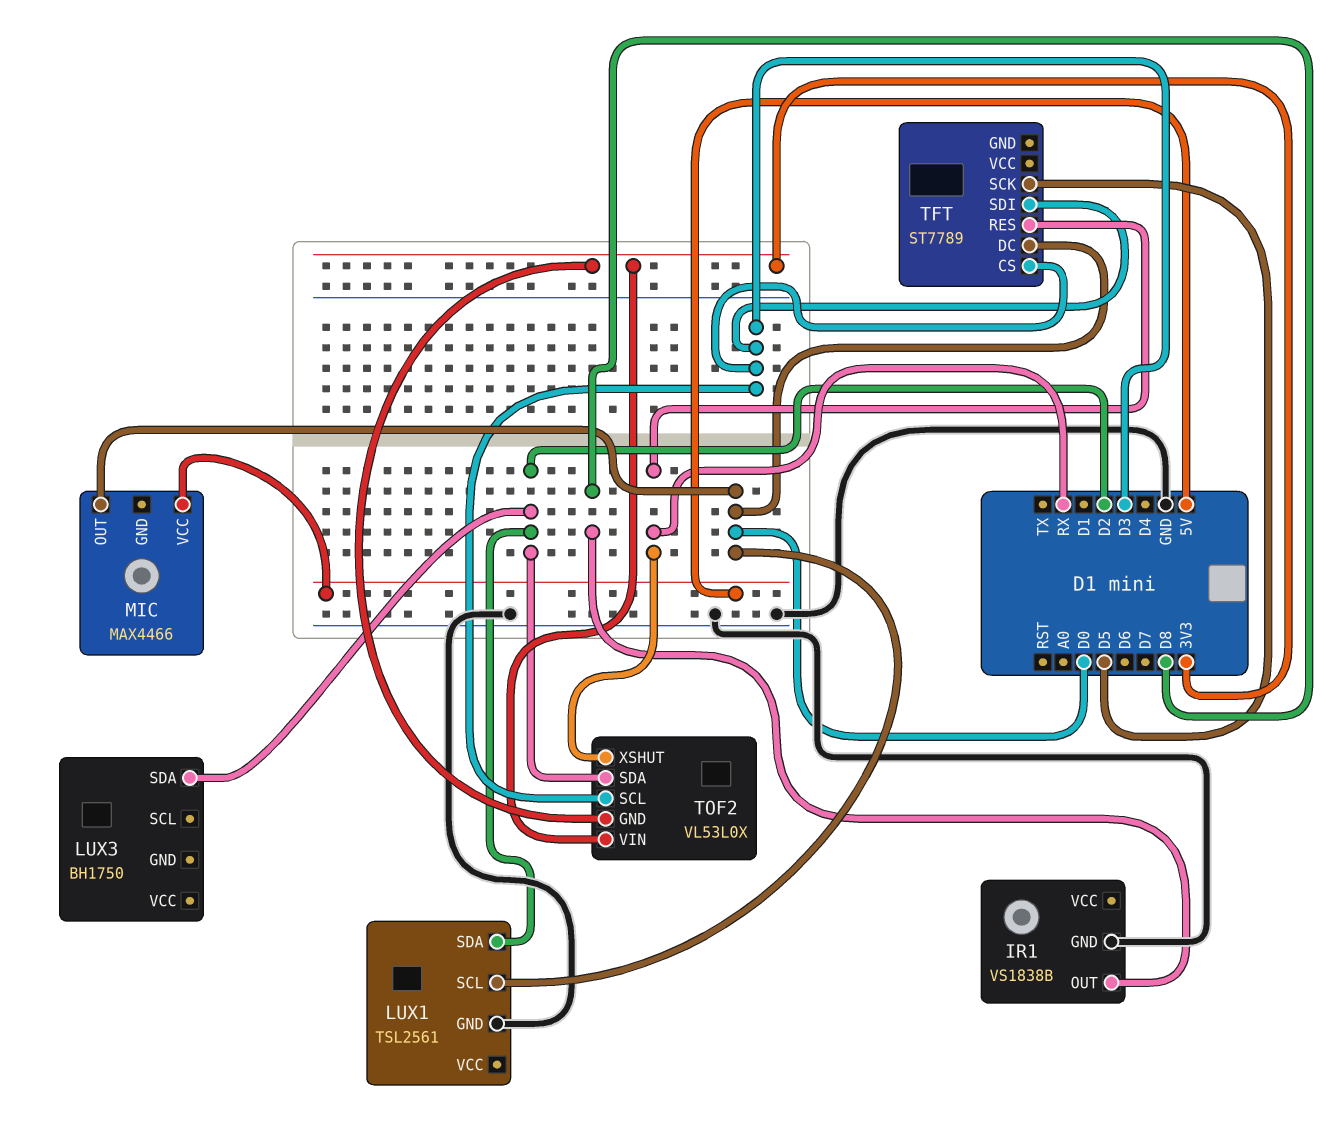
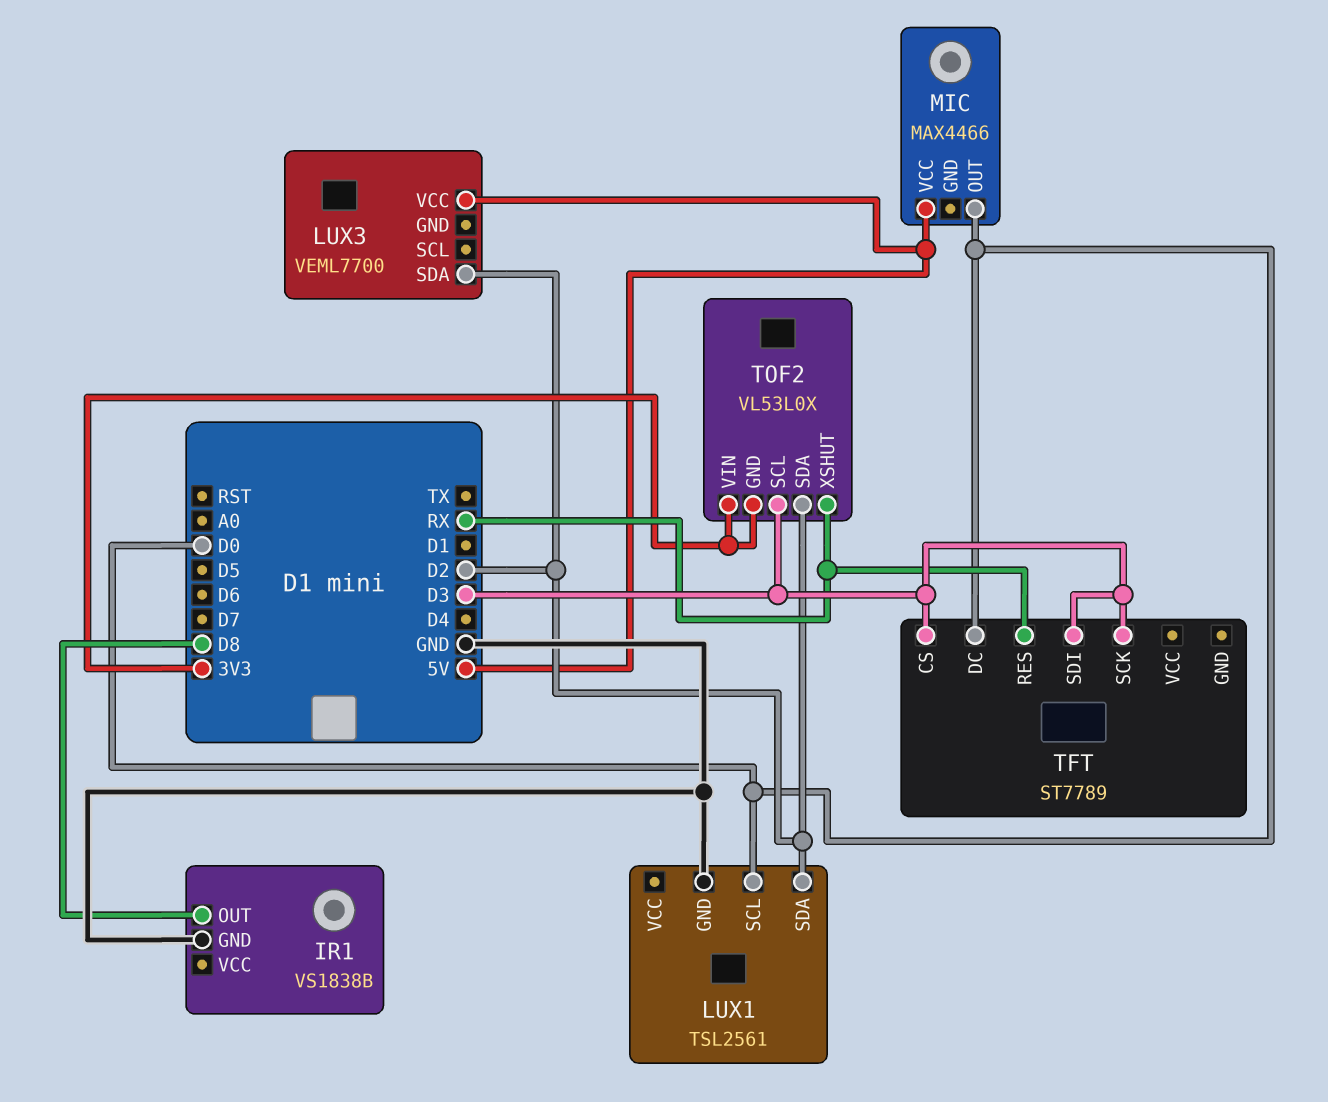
LUX3: BH1750 -> VEML7700
LUX3 pin VCC: none -> 5V
TFT pin SCK: D5 -> D3

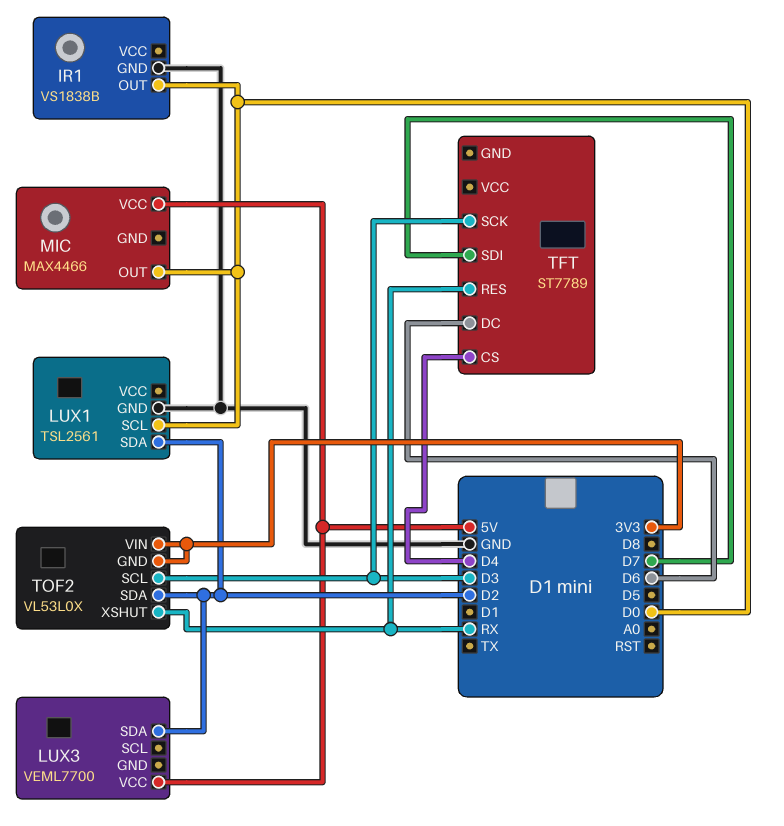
IR1 pin OUT: D8 -> D0
TFT pin CS: D3 -> D4
TFT pin DC: D0 -> D6
TFT pin SDI: D3 -> D7

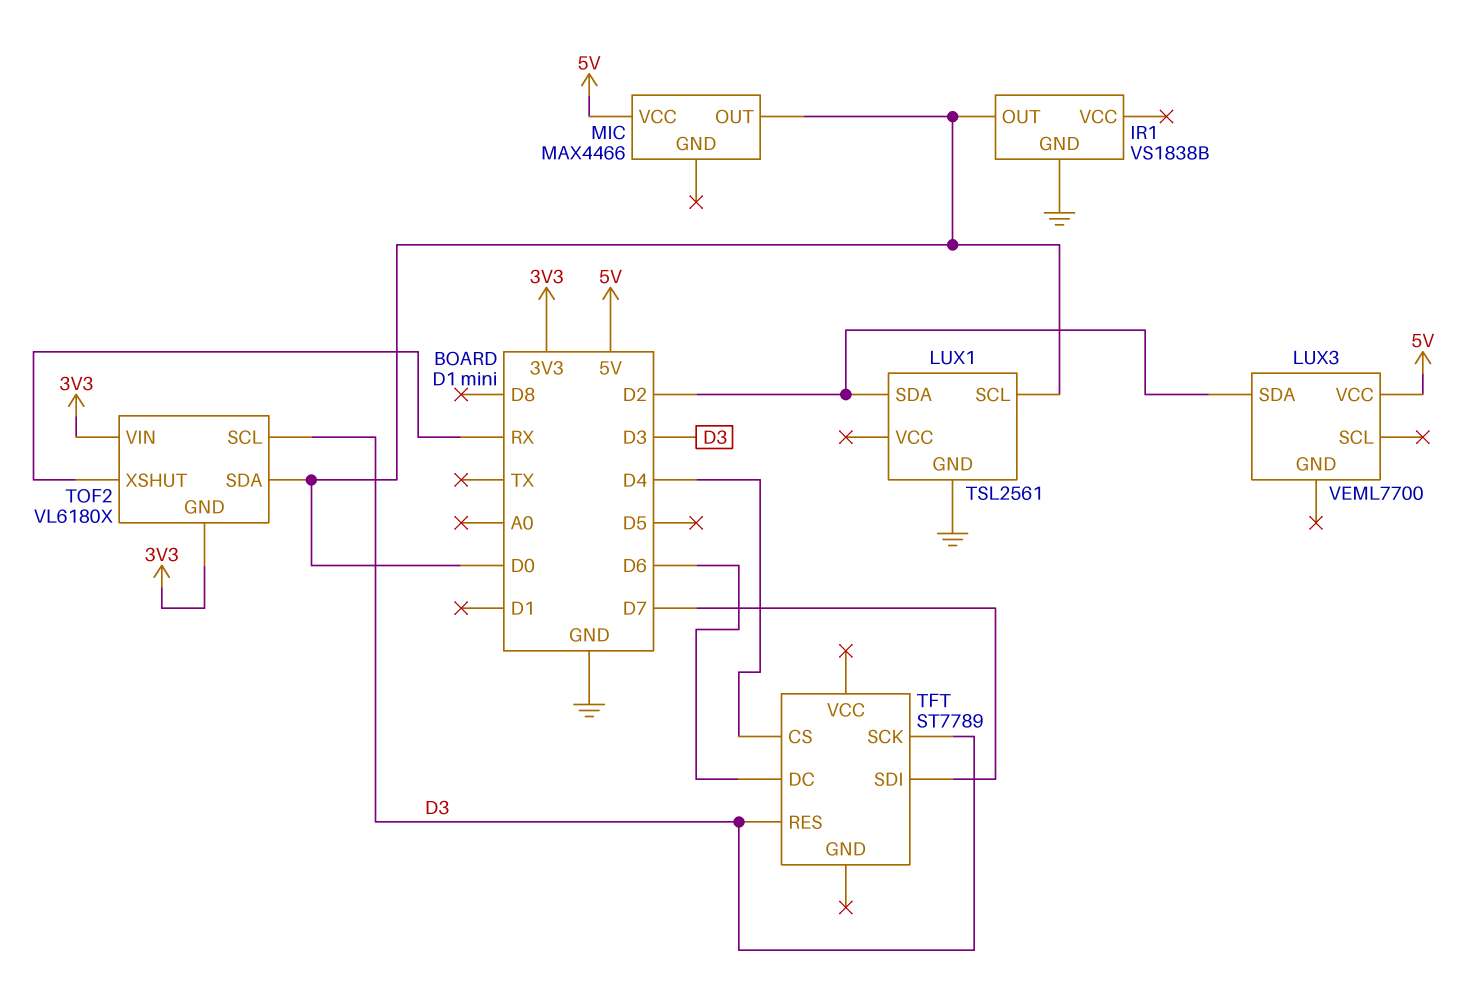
TFT pin RES: RX -> D3
TOF2: VL53L0X -> VL6180X
TOF2 pin SDA: D2 -> D0

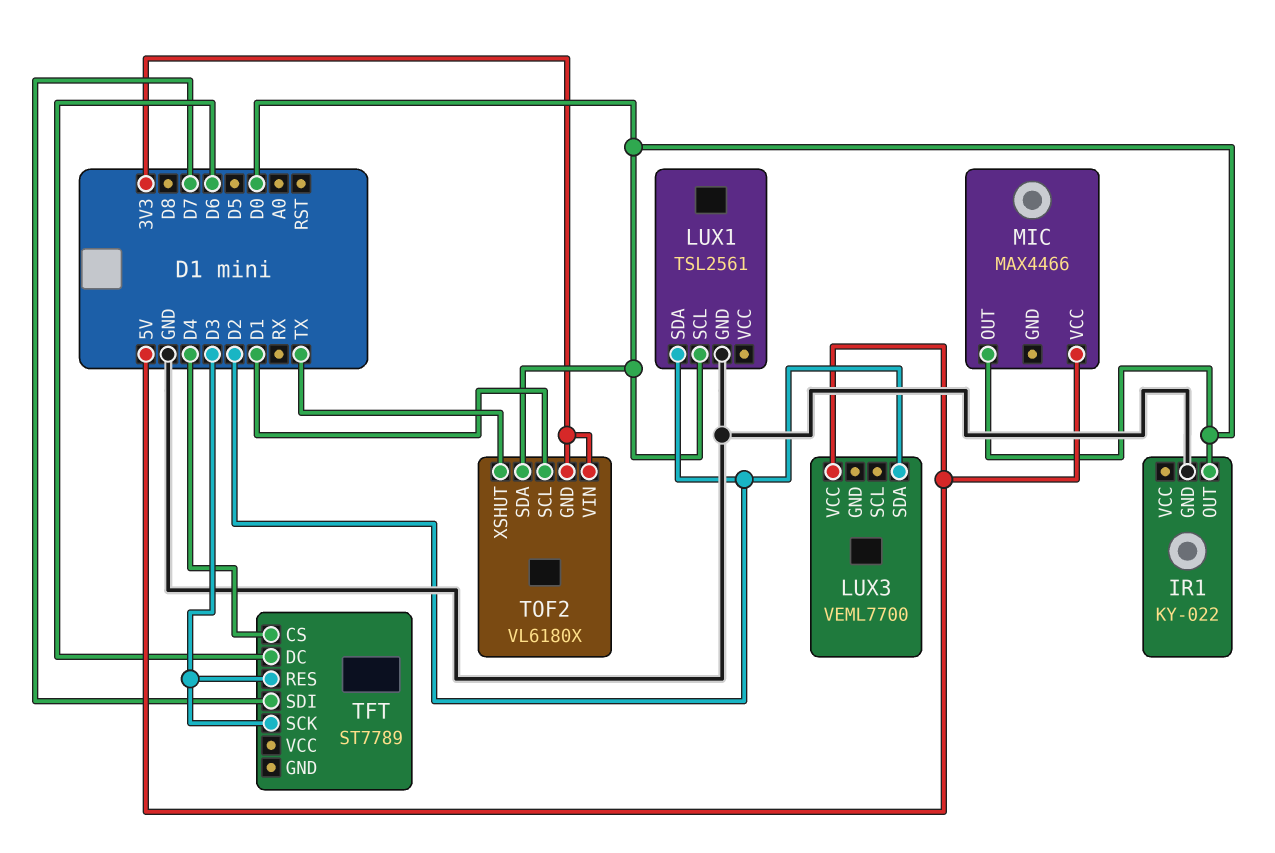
IR1: VS1838B -> KY-022
TOF2 pin SCL: D3 -> D1
TOF2 pin XSHUT: RX -> TX

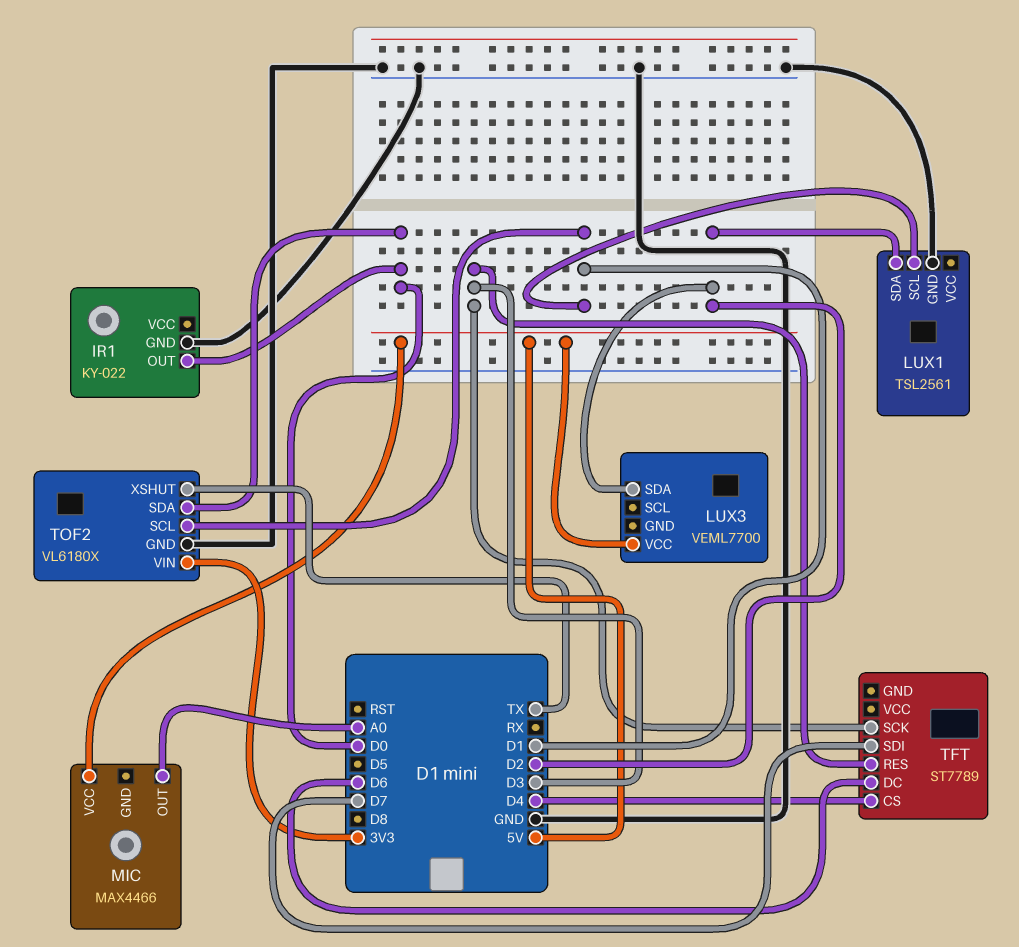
LUX1 pin SCL: D0 -> D1
MIC pin OUT: D0 -> A0
TOF2 pin GND: 3V3 -> GND

